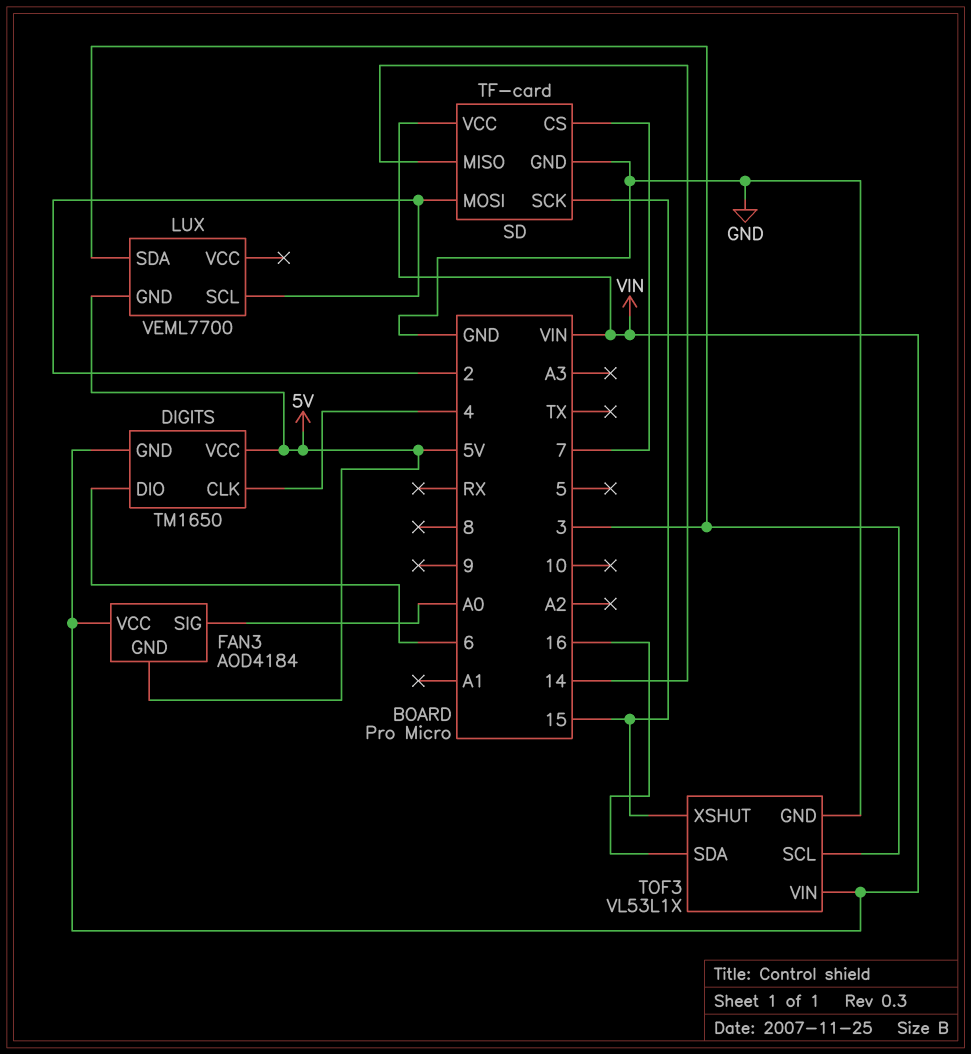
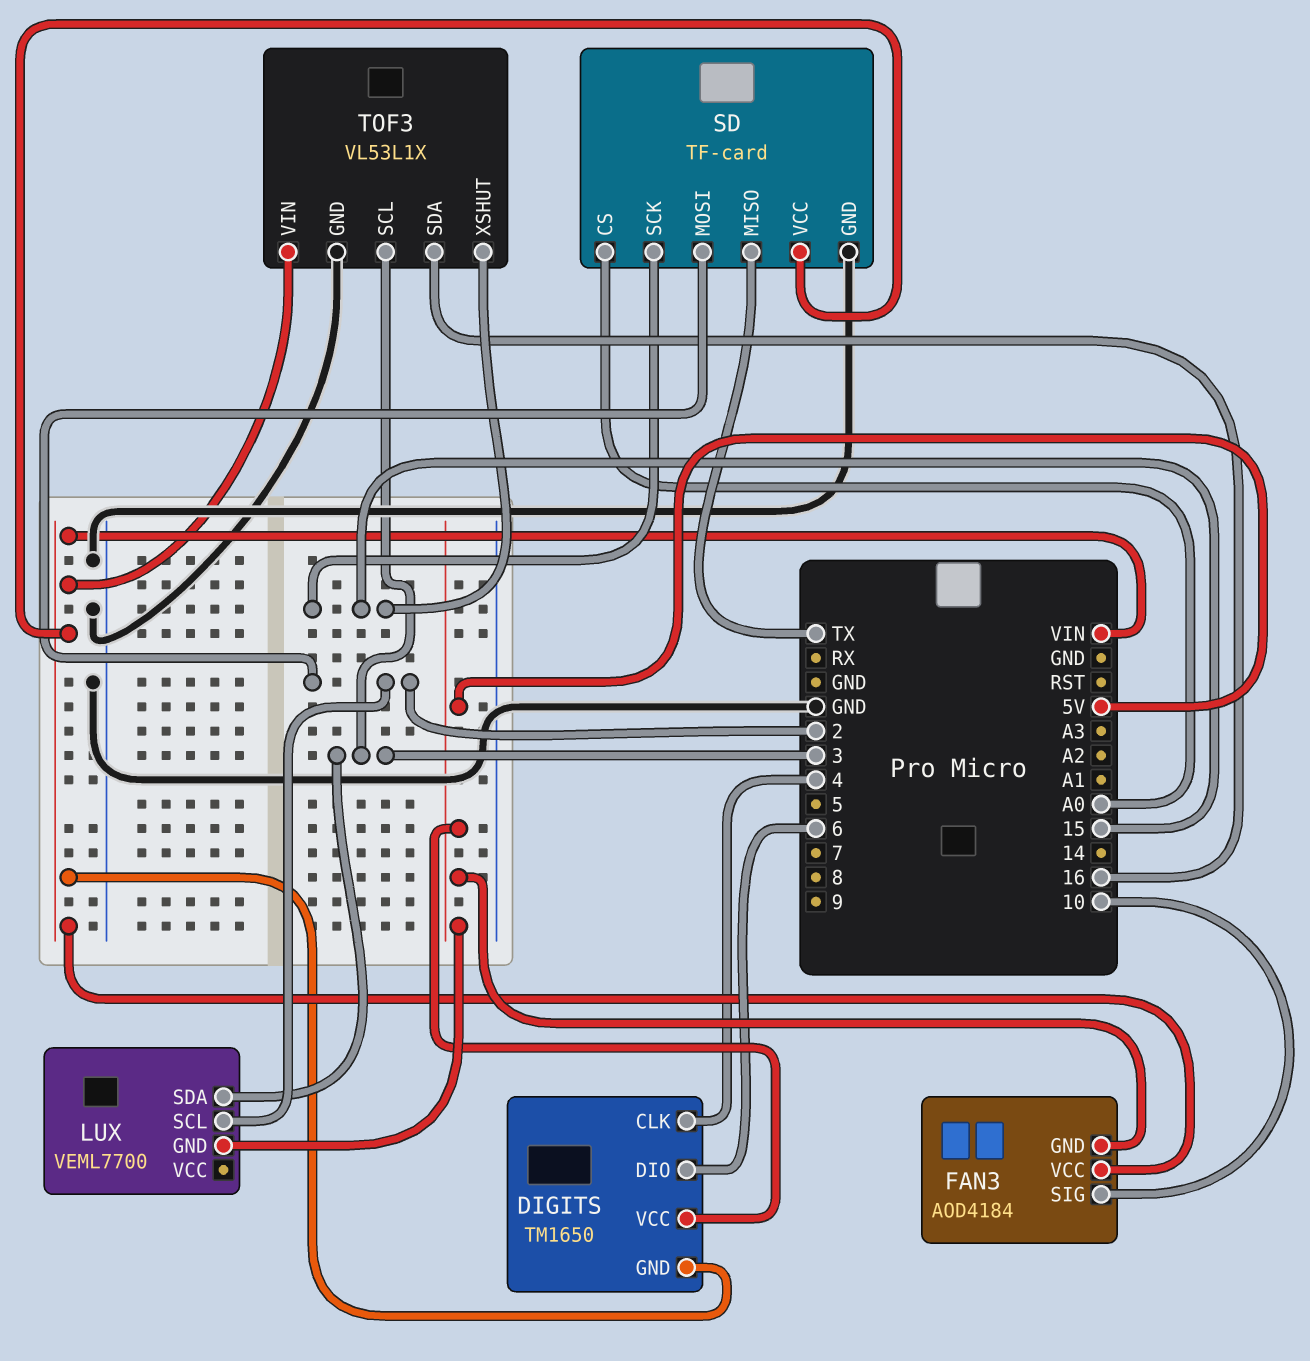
FAN3 pin SIG: A0 -> 10
SD pin CS: 7 -> A0
SD pin MISO: 14 -> TX

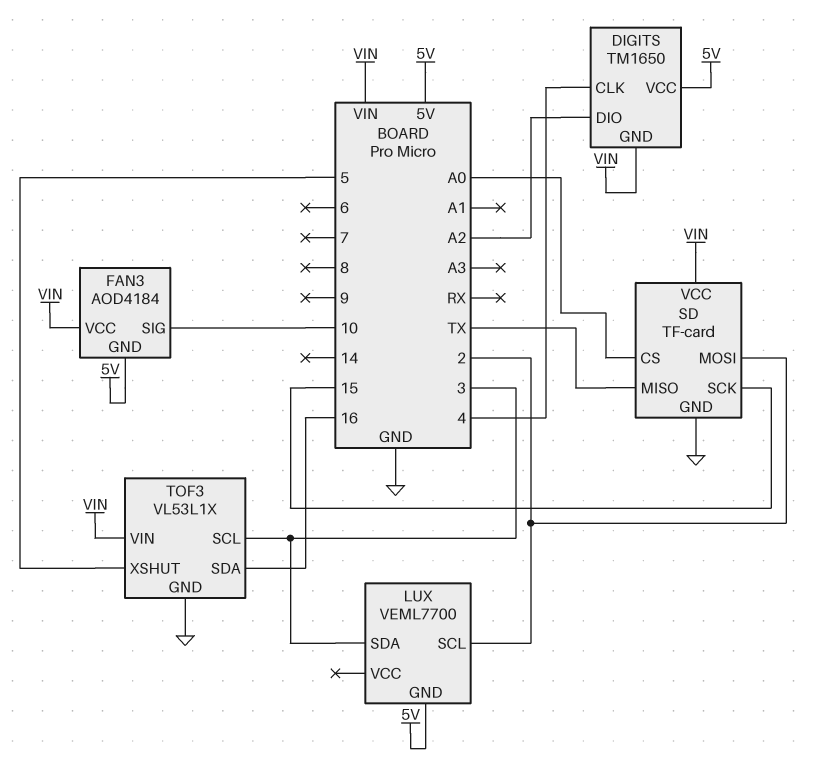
DIGITS pin DIO: 6 -> A2
TOF3 pin XSHUT: 15 -> 5

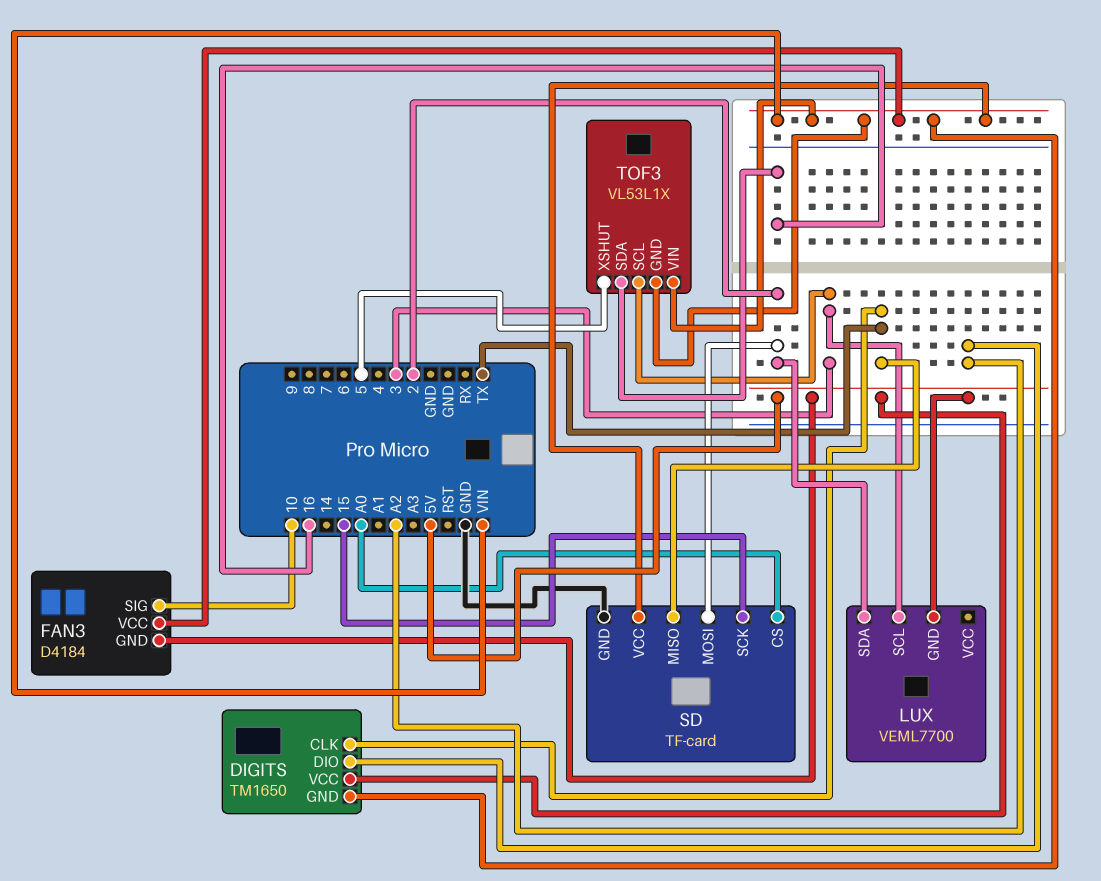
DIGITS pin CLK: 4 -> TX
FAN3: AOD4184 -> D4184
LUX pin SCL: 2 -> 3
LUX pin SDA: 3 -> 2
TOF3 pin GND: GND -> VIN

